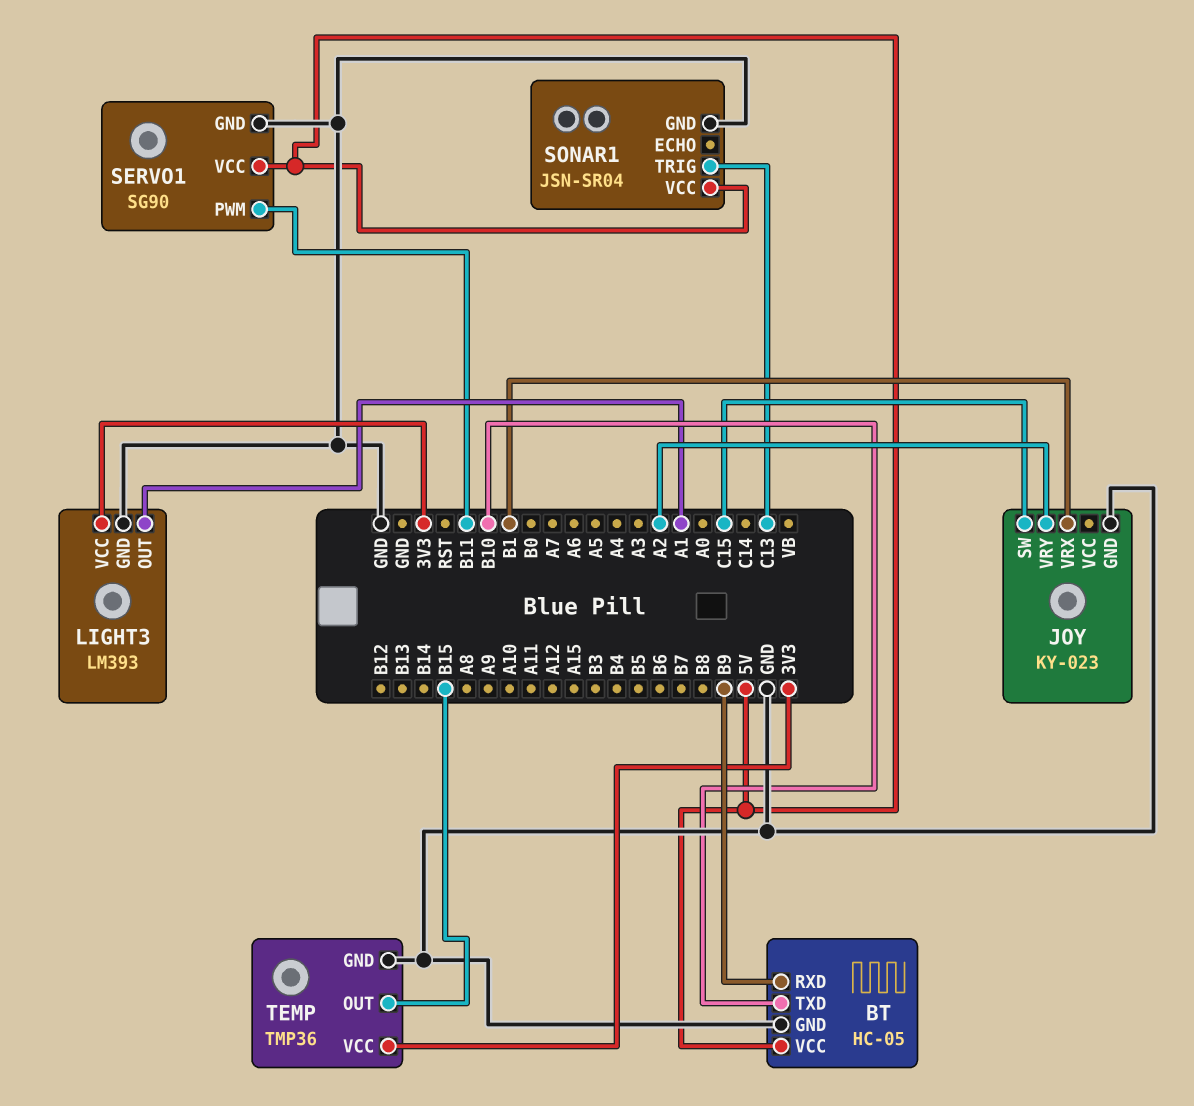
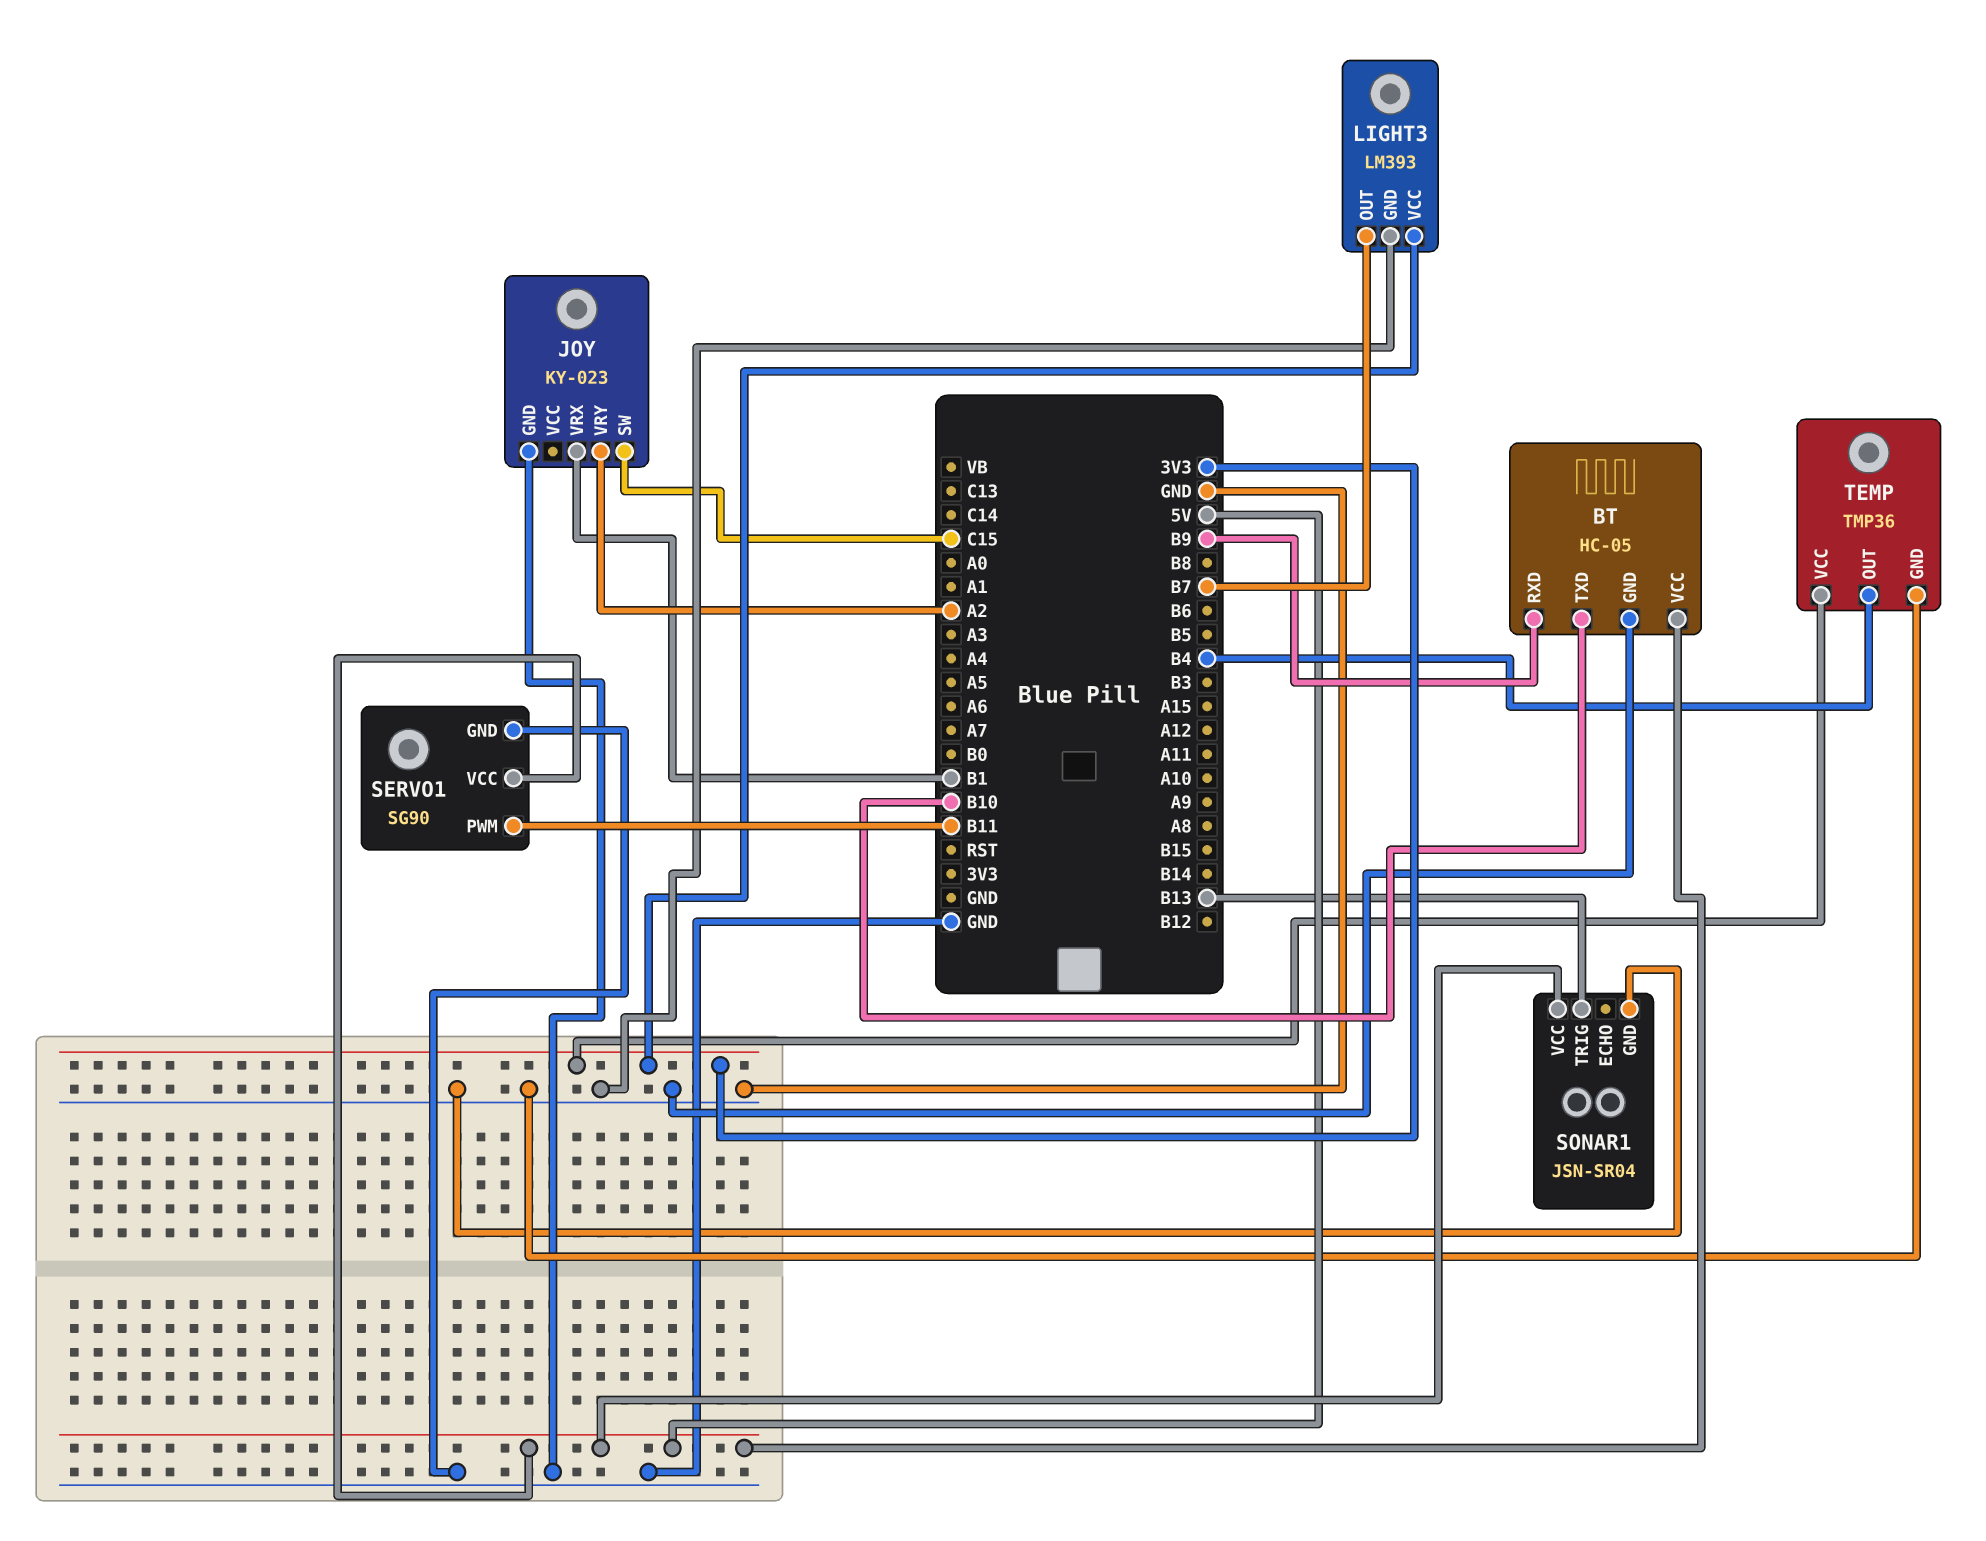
LIGHT3 pin OUT: A1 -> B7
SONAR1 pin TRIG: C13 -> B13
TEMP pin OUT: B15 -> B4

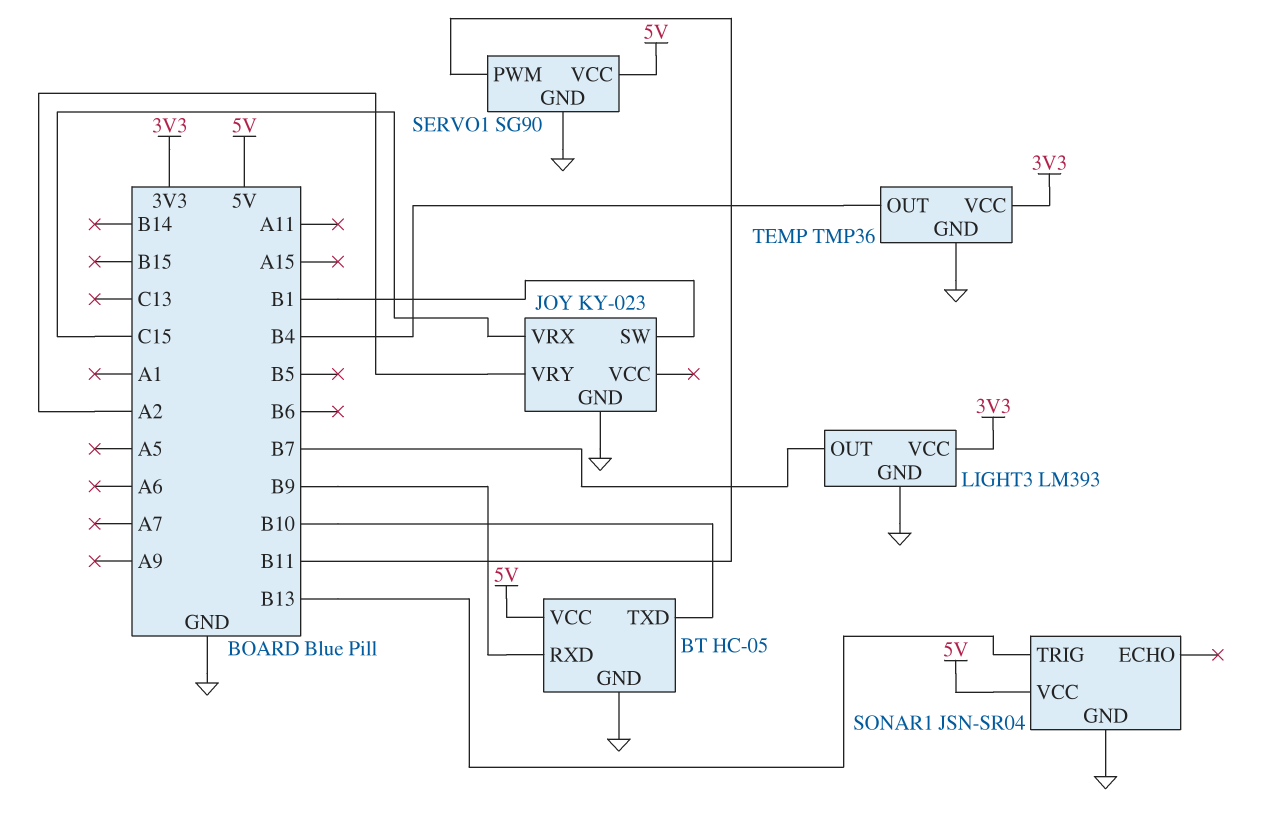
JOY pin SW: C15 -> B1
JOY pin VRX: B1 -> C15

